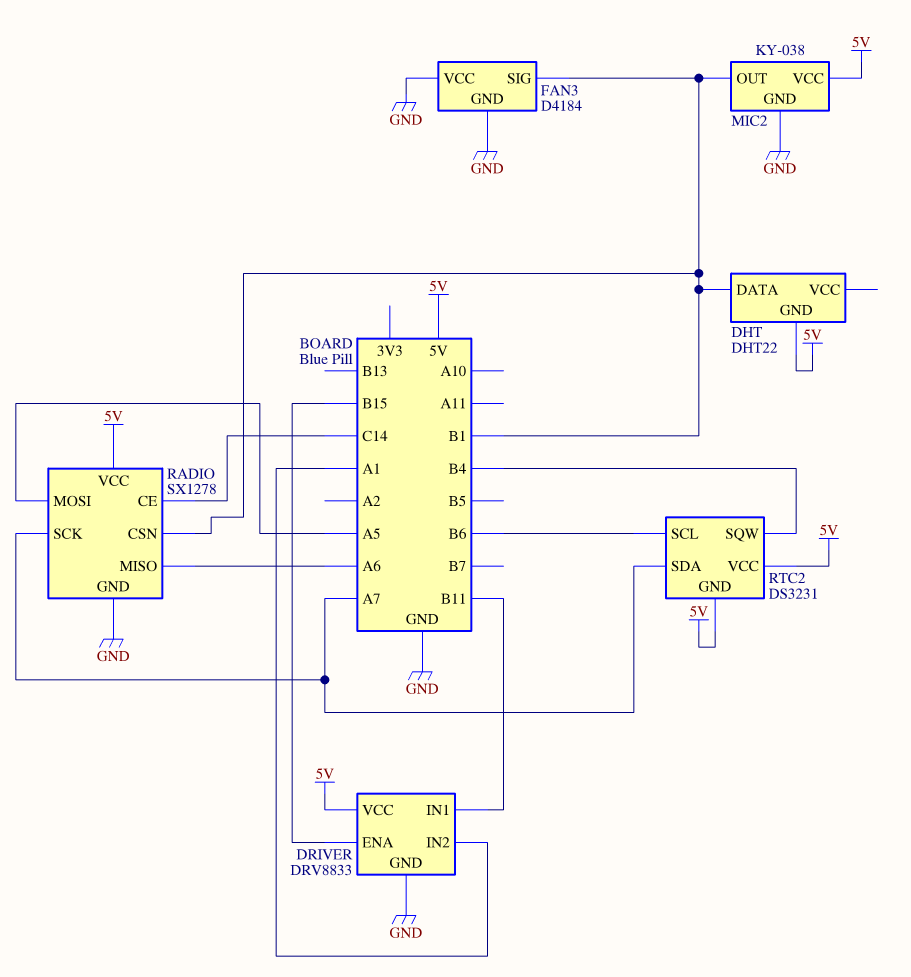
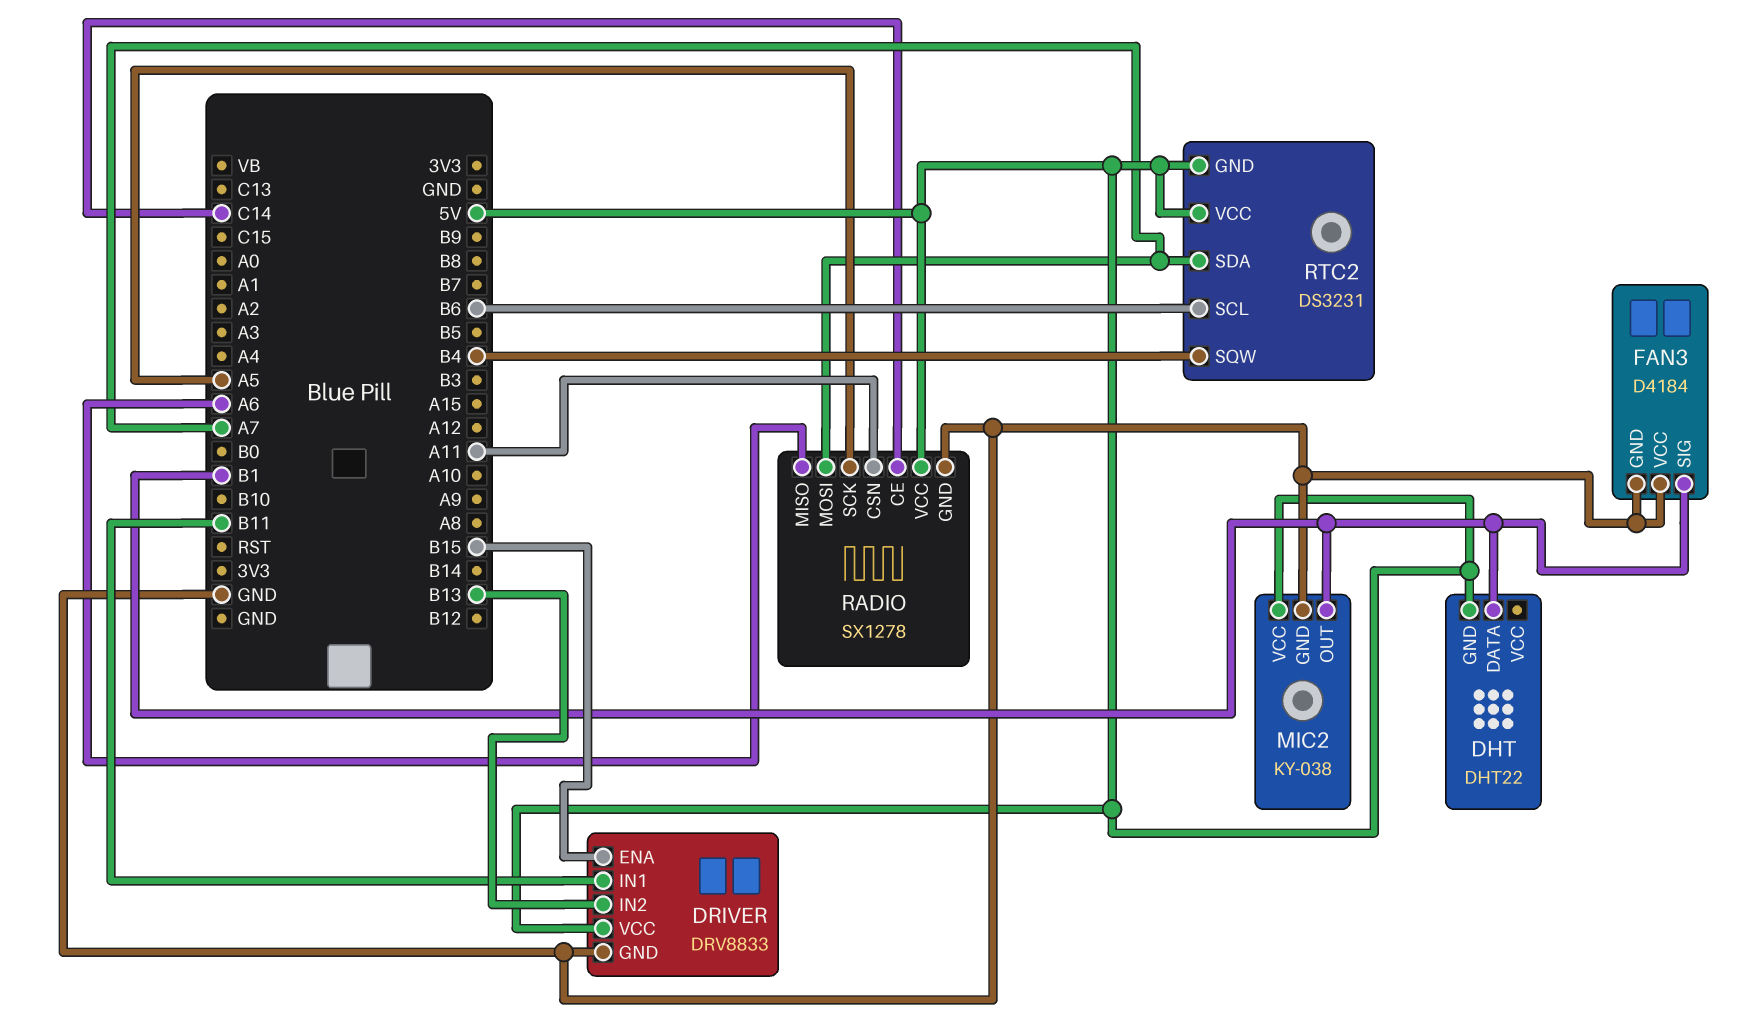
DRIVER pin IN2: A1 -> B13
RADIO pin CSN: B1 -> A11
RADIO pin MOSI: A5 -> A7
RADIO pin SCK: A7 -> A5

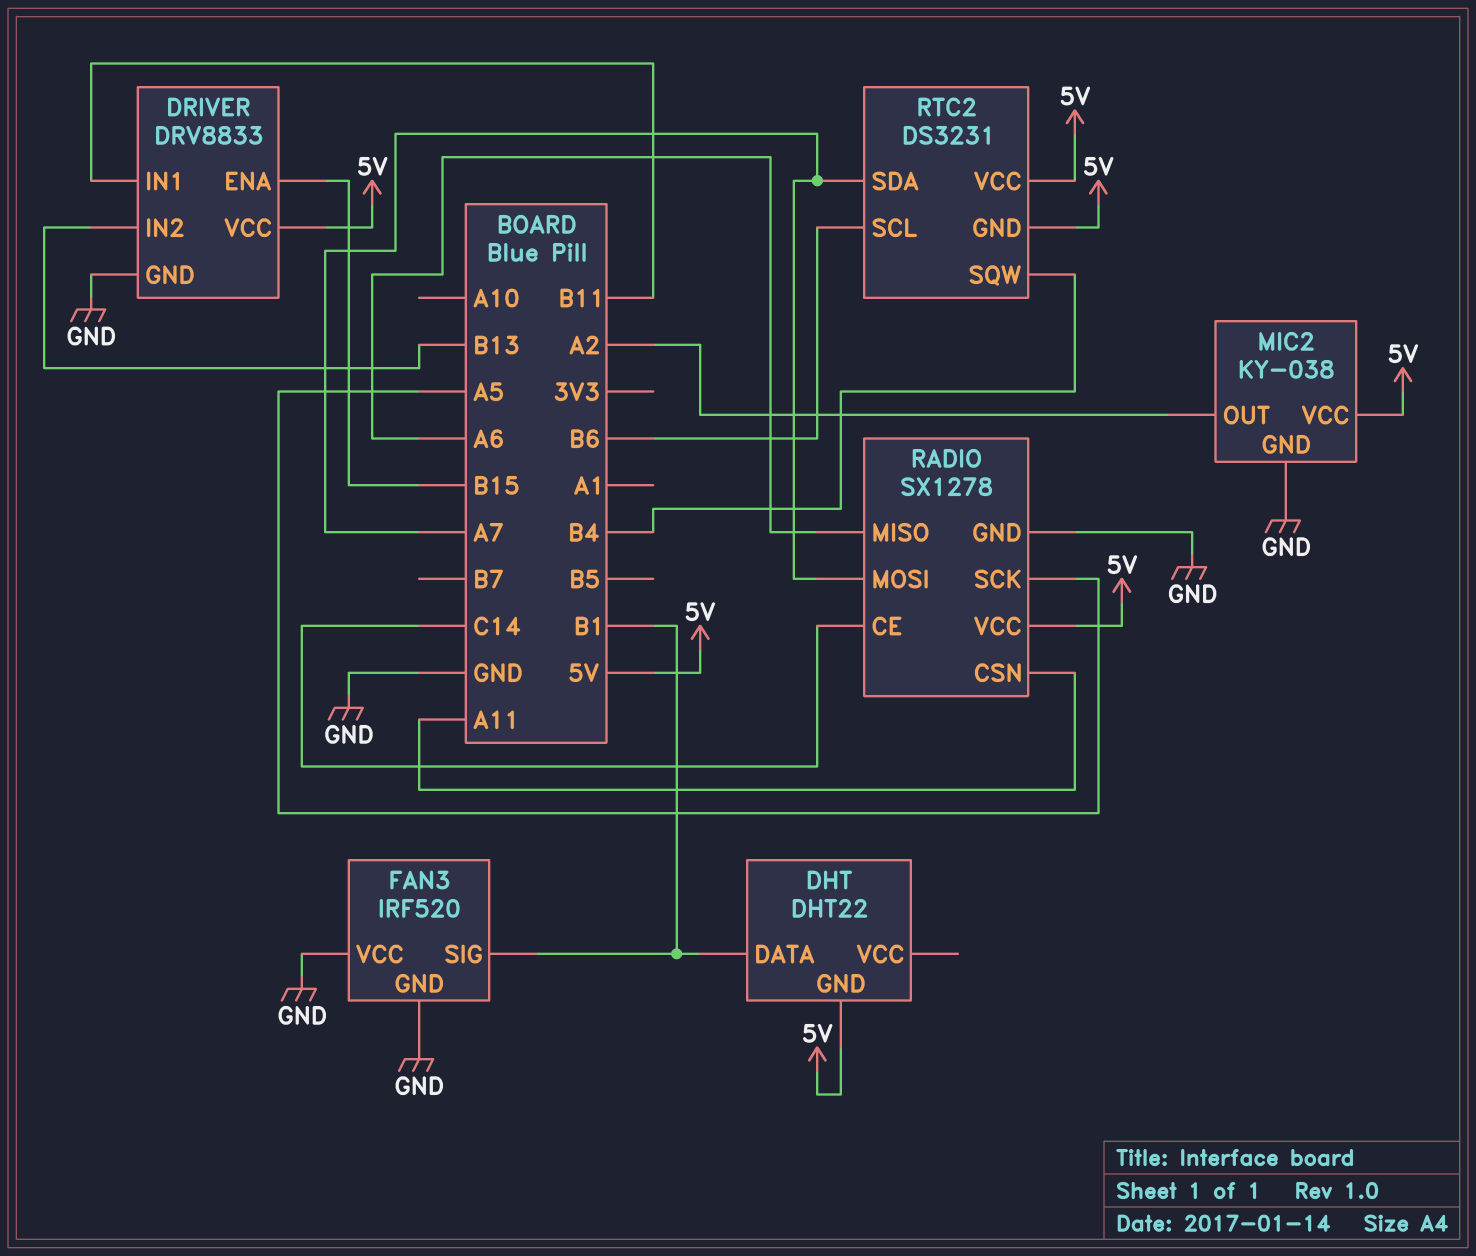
FAN3: D4184 -> IRF520
MIC2 pin OUT: B1 -> A2

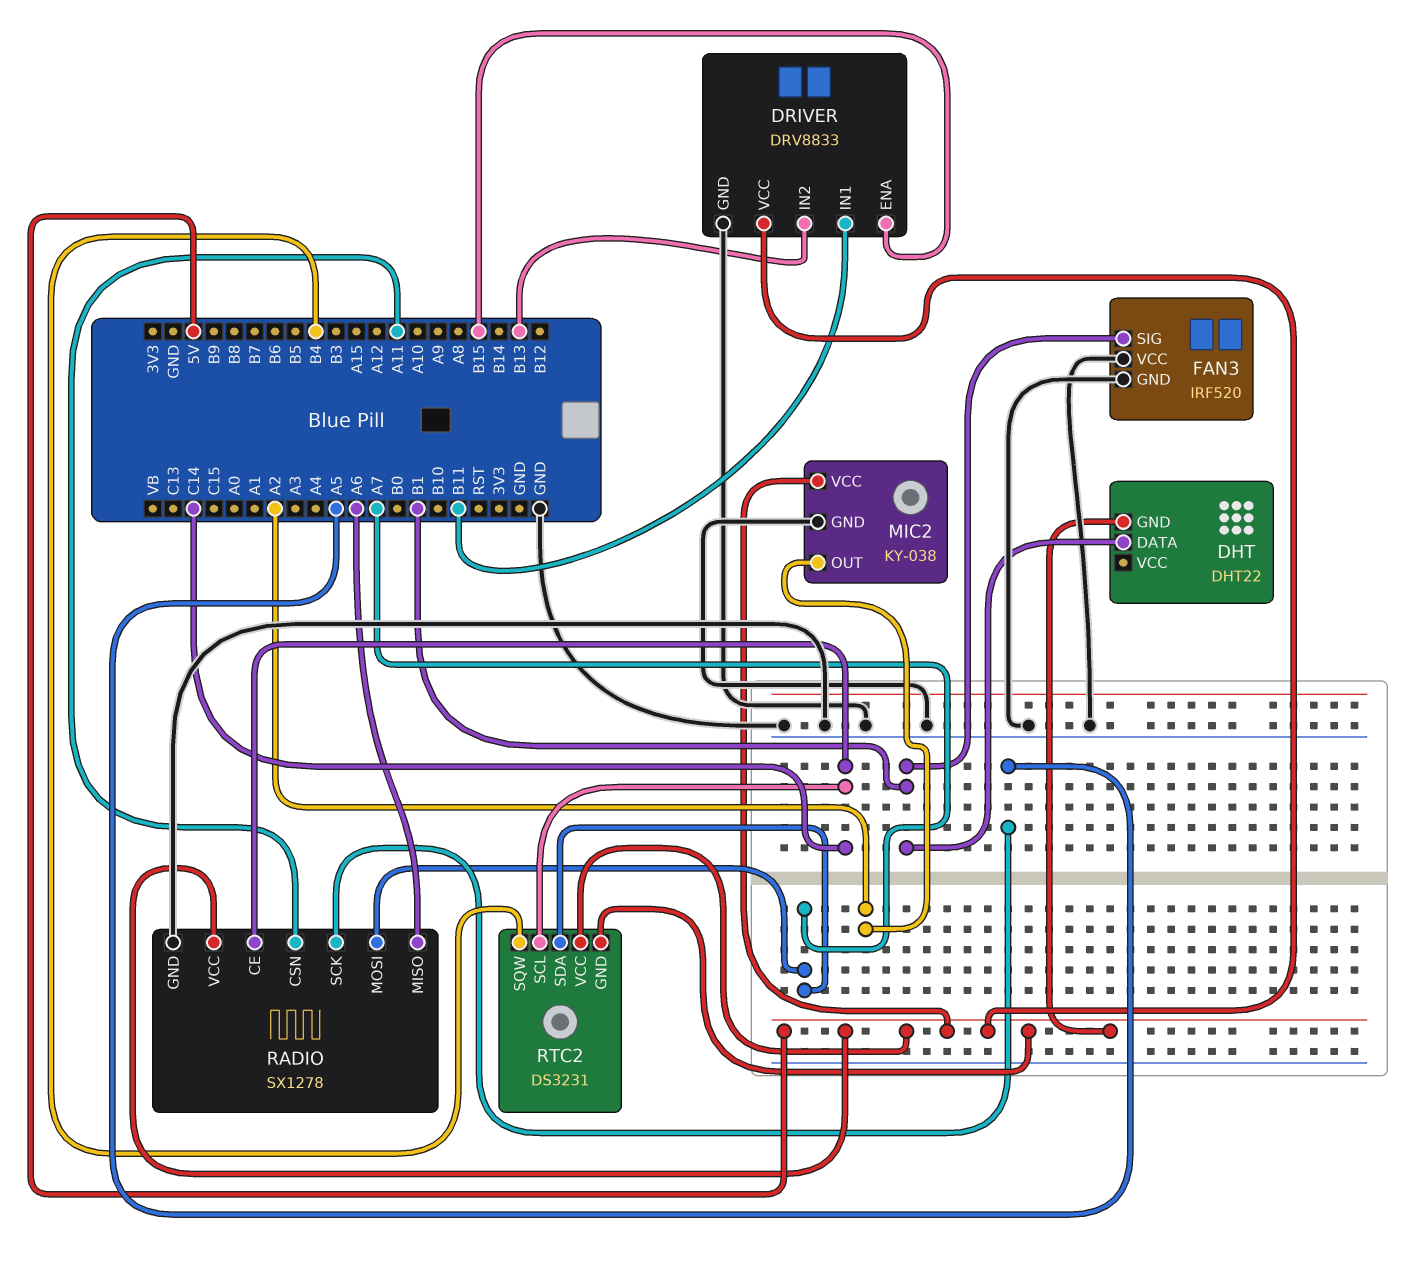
RTC2 pin SCL: B6 -> C14

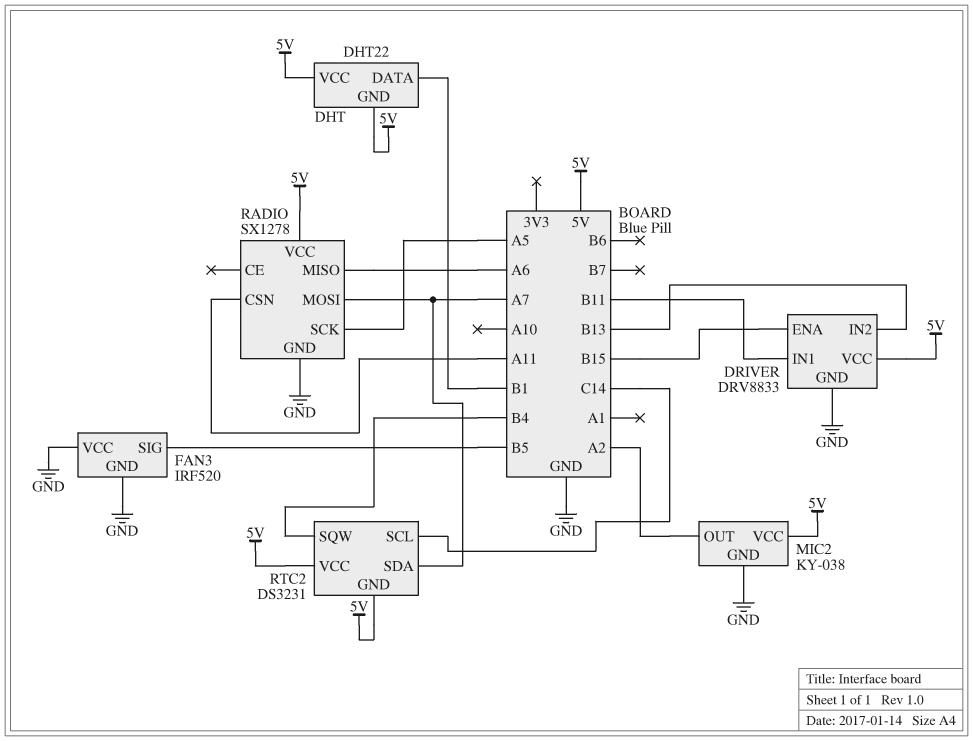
DHT pin VCC: none -> 5V
FAN3 pin SIG: B1 -> B5
RADIO pin CE: C14 -> none

